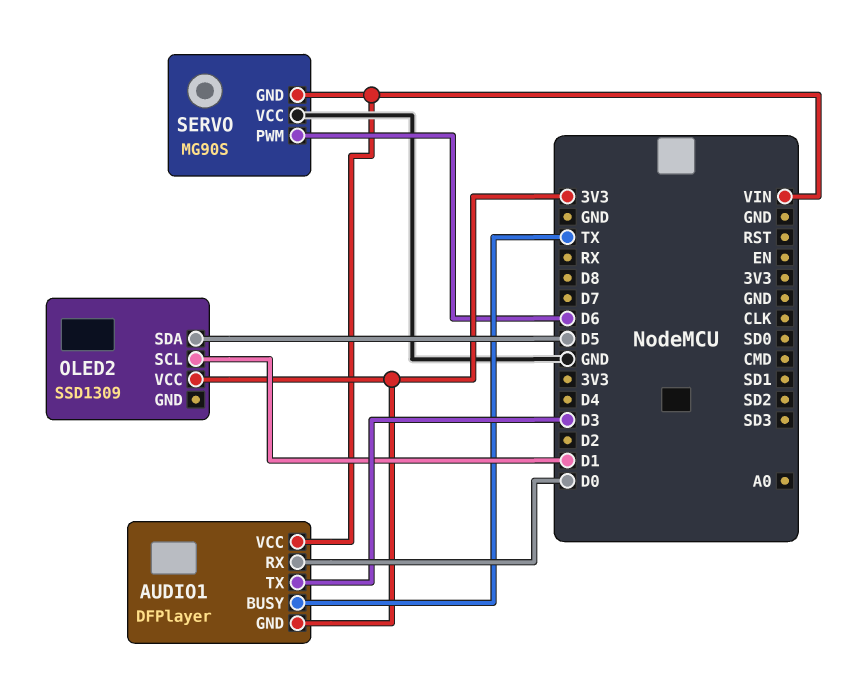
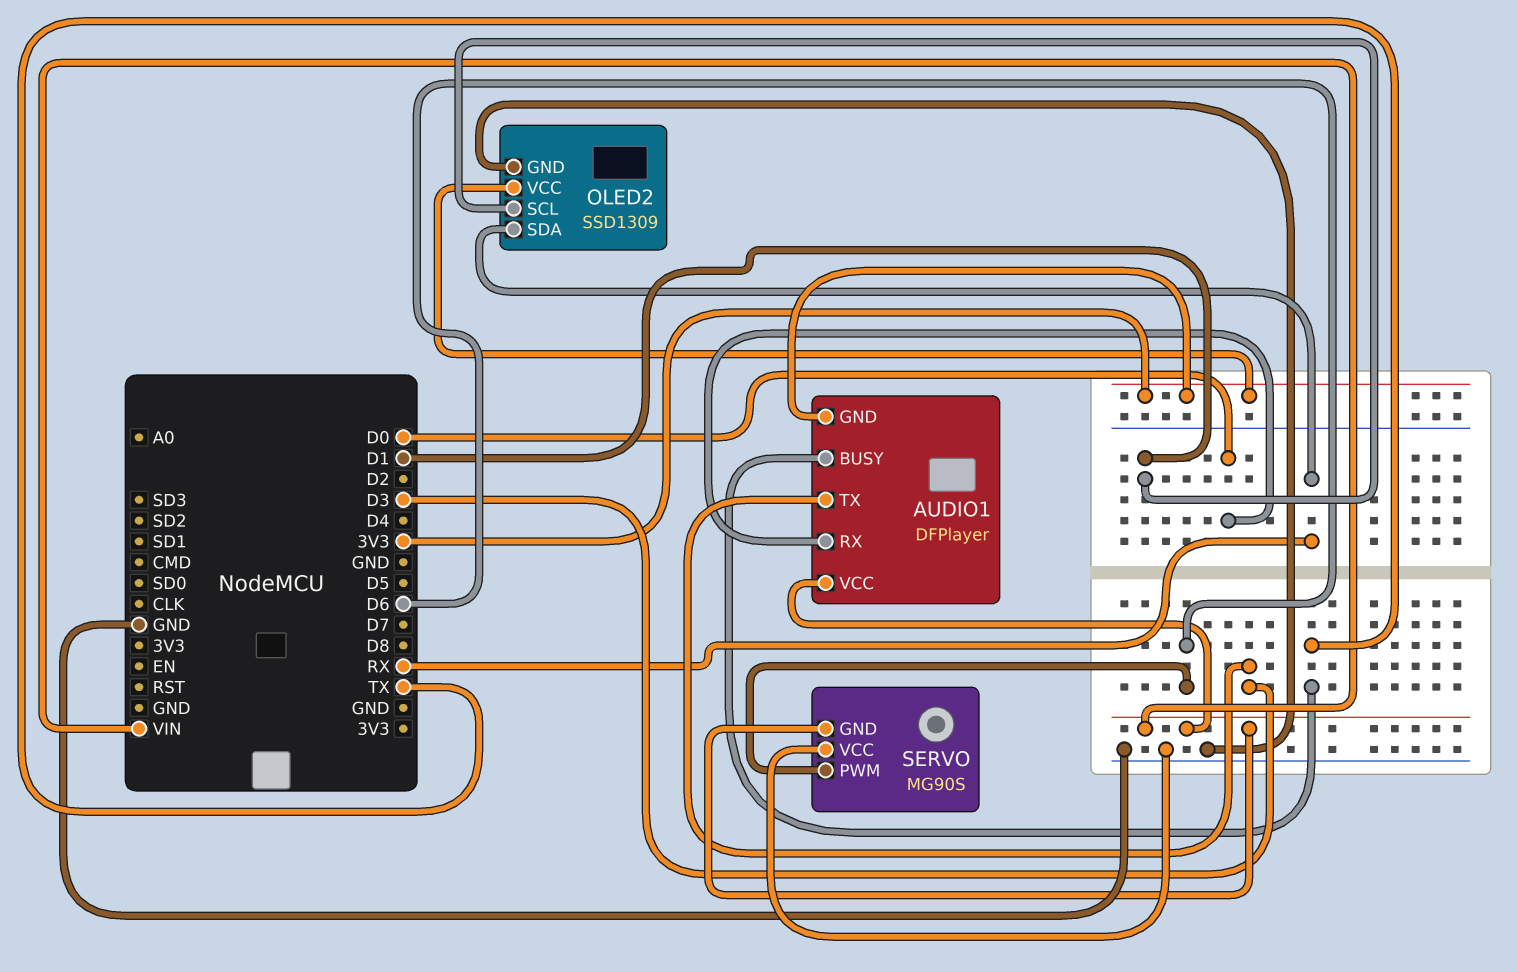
OLED2 pin GND: none -> GND
OLED2 pin SDA: D5 -> RX

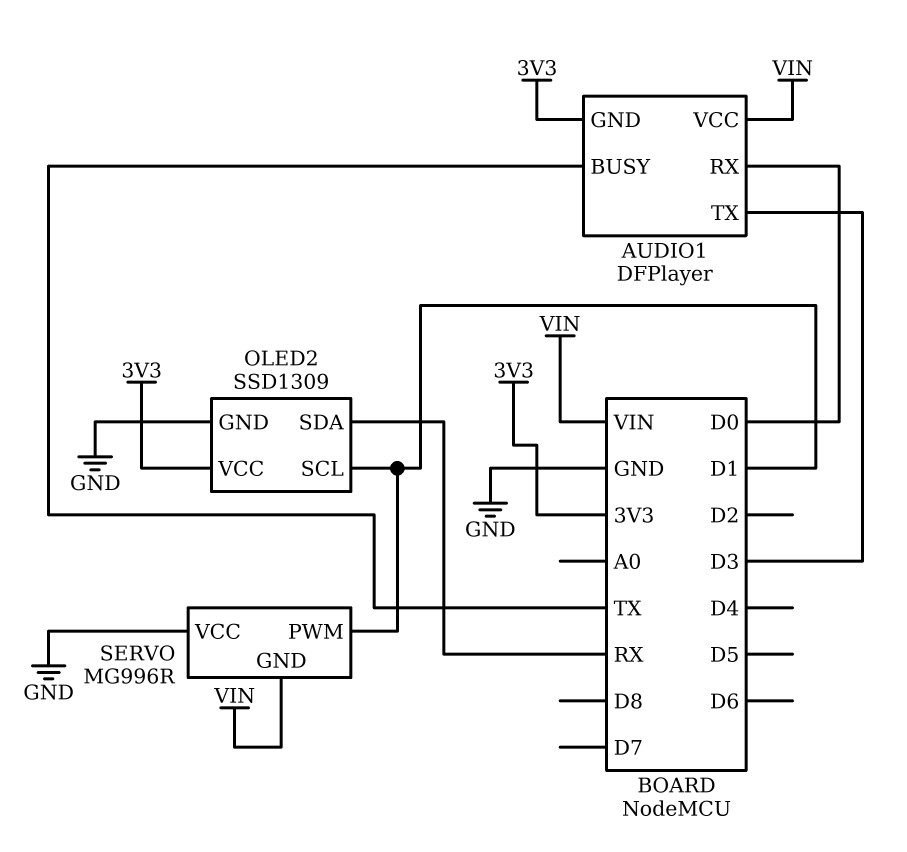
SERVO: MG90S -> MG996R
SERVO pin PWM: D6 -> D1

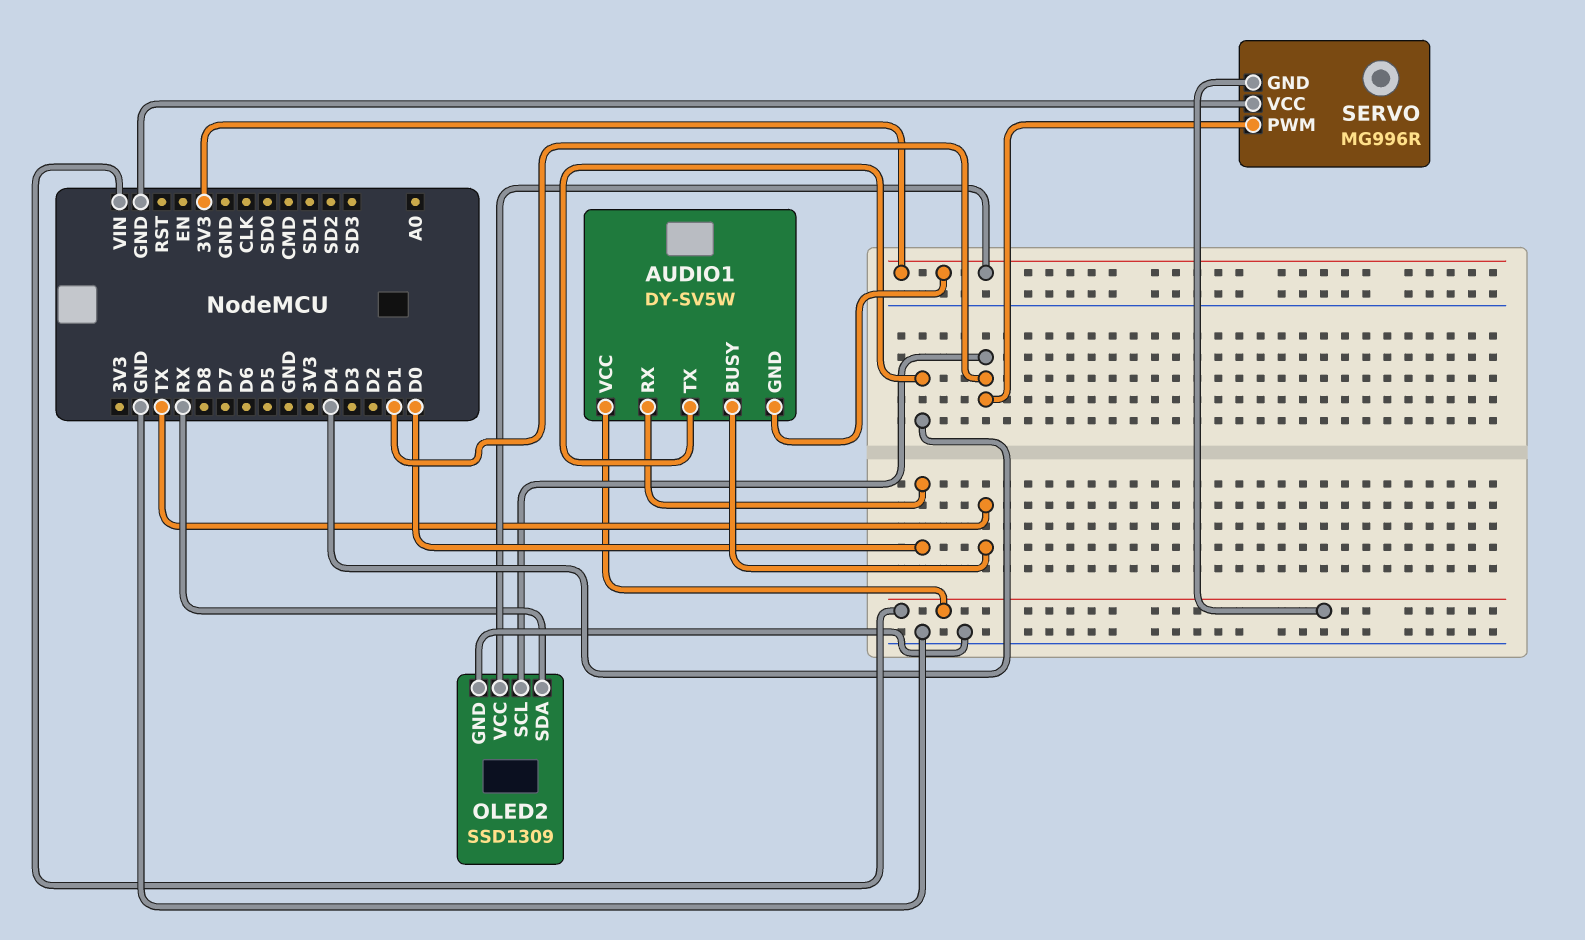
AUDIO1: DFPlayer -> DY-SV5W
AUDIO1 pin TX: D3 -> D4

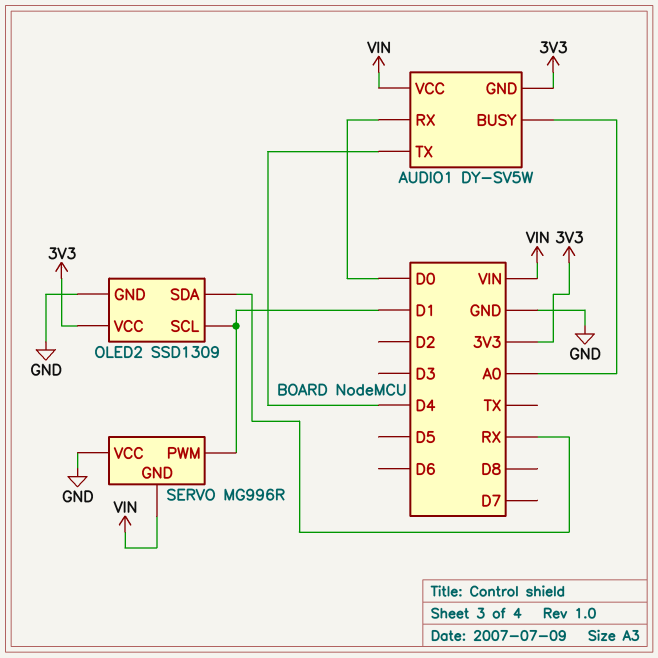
AUDIO1 pin BUSY: TX -> A0

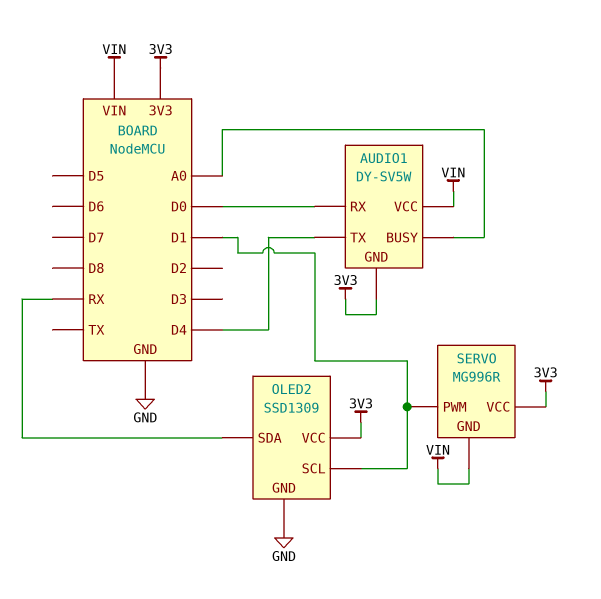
SERVO pin VCC: GND -> 3V3

